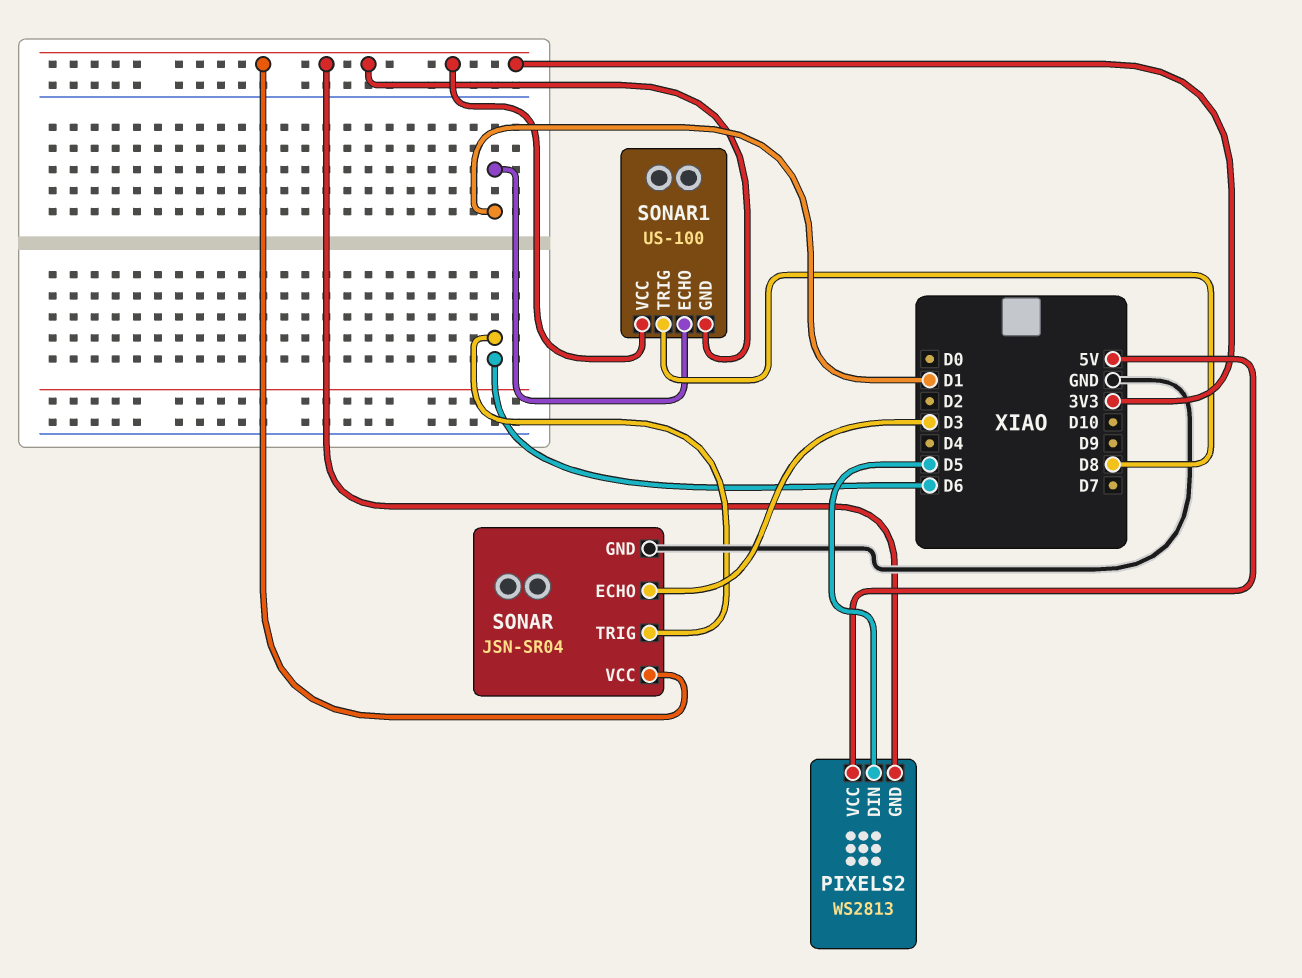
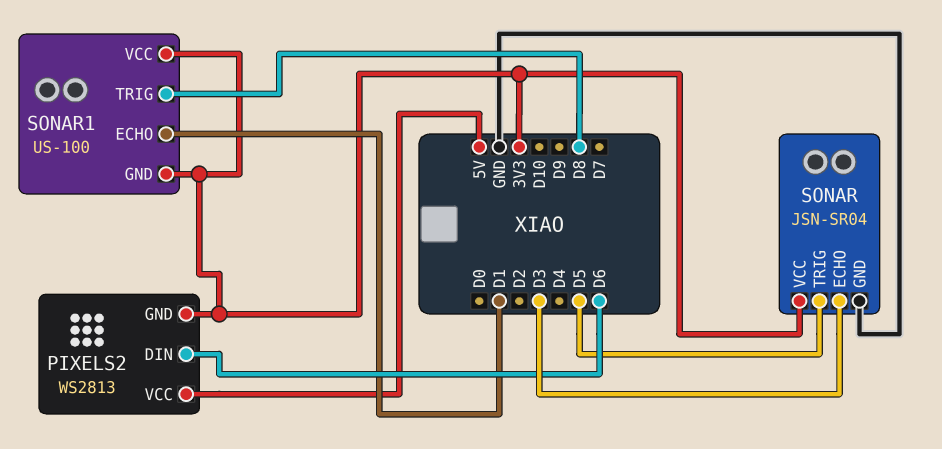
PIXELS2 pin DIN: D5 -> D6
SONAR pin TRIG: D6 -> D5

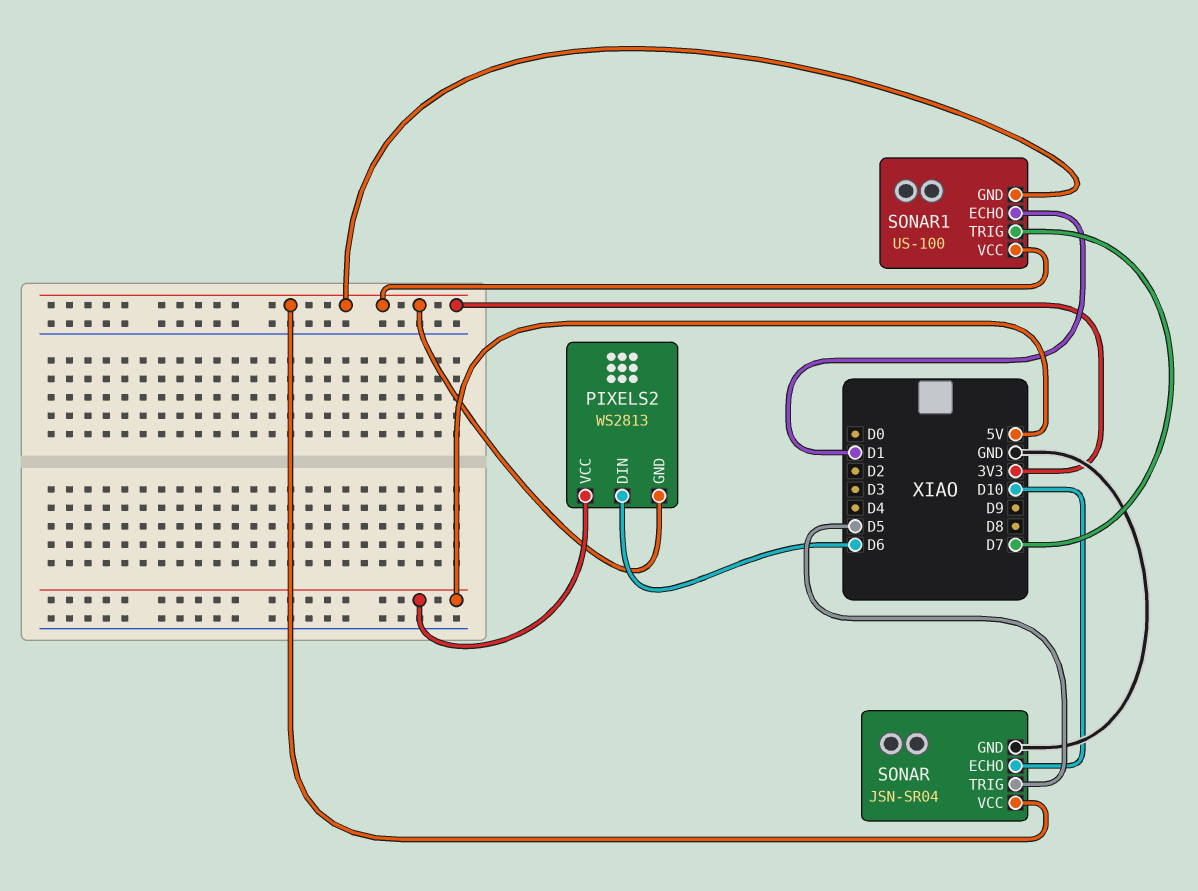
SONAR pin ECHO: D3 -> D10
SONAR1 pin TRIG: D8 -> D7

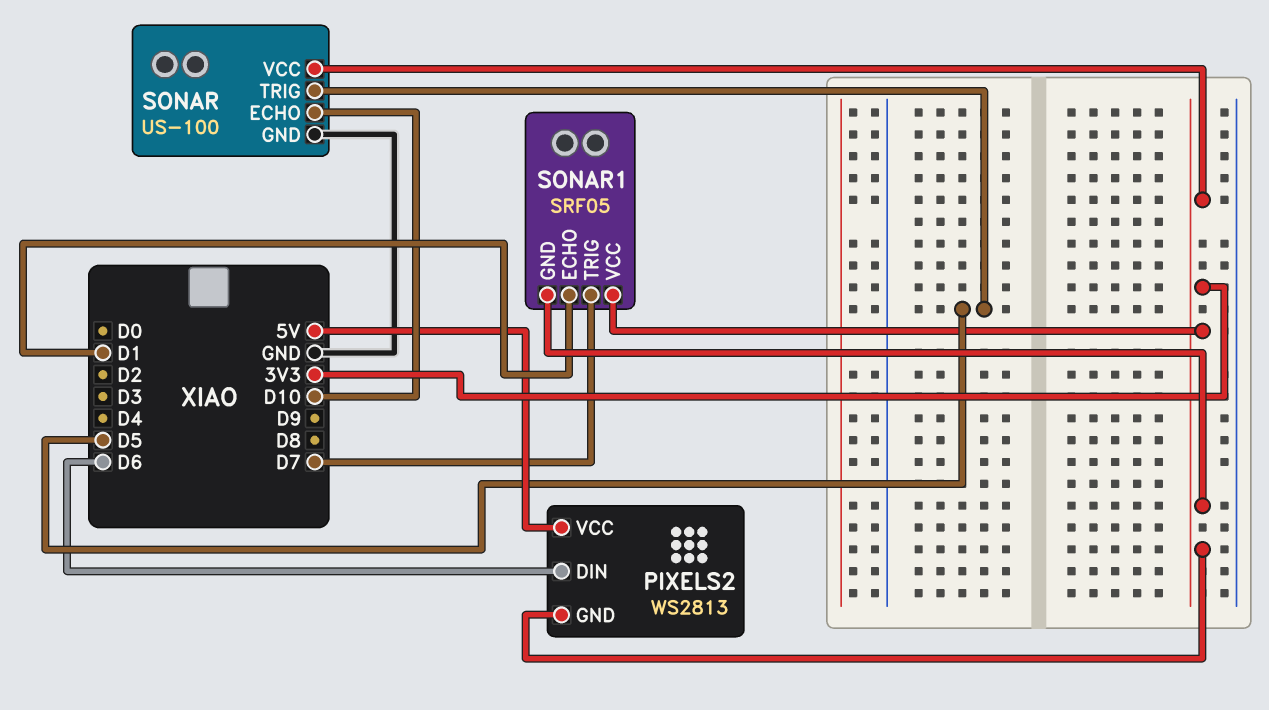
SONAR: JSN-SR04 -> US-100
SONAR1: US-100 -> SRF05

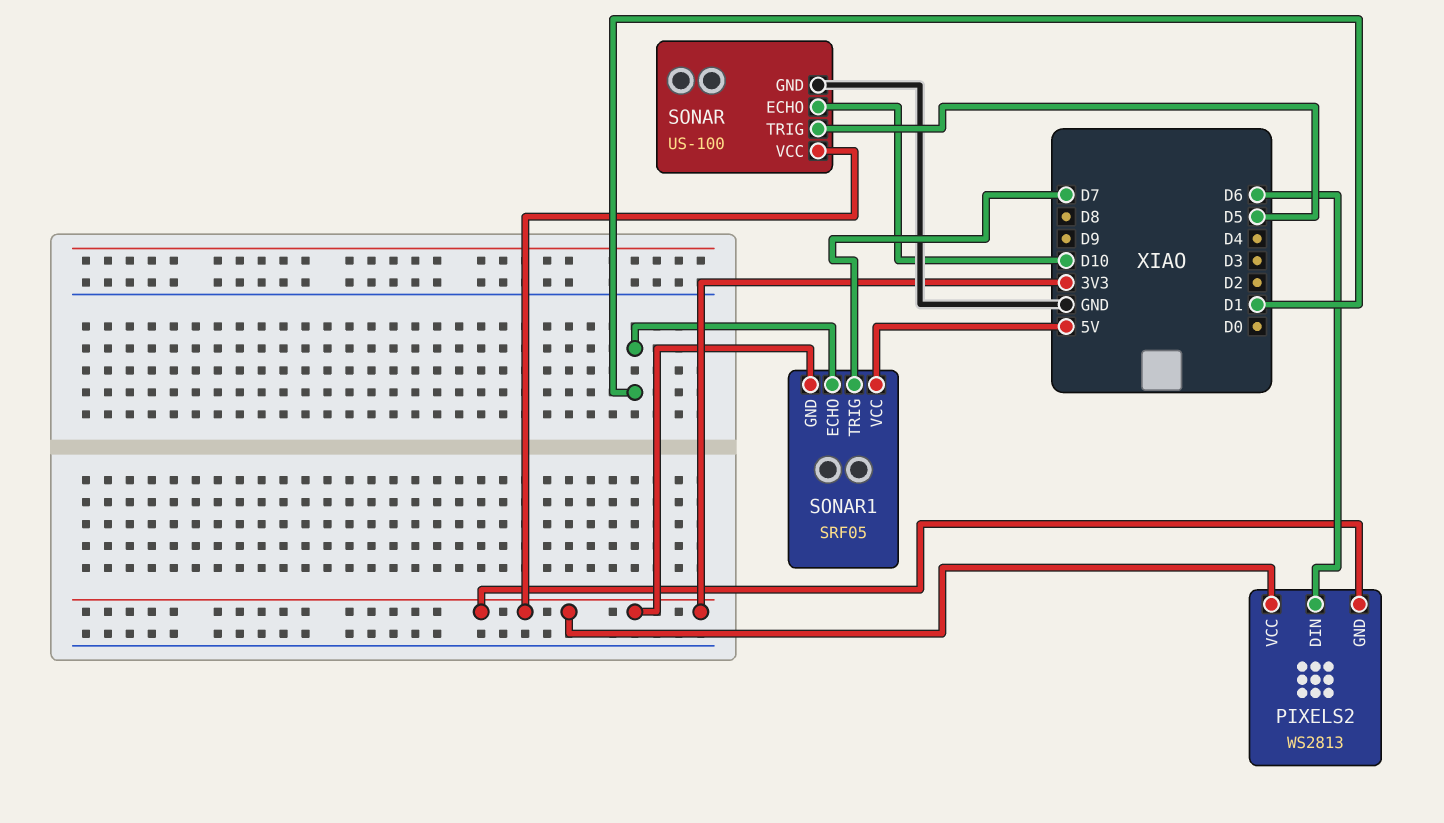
PIXELS2 pin VCC: 5V -> 3V3
SONAR1 pin VCC: 3V3 -> 5V

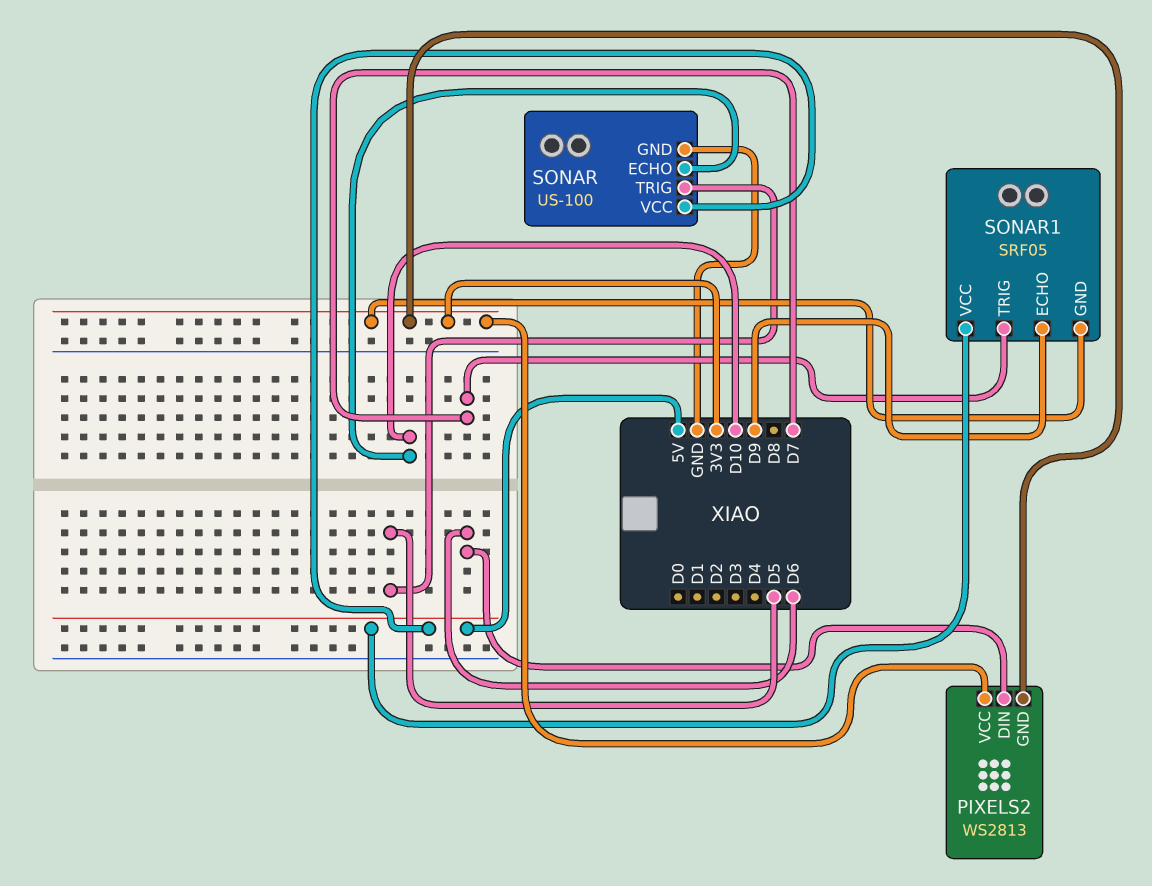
SONAR pin VCC: 3V3 -> 5V
SONAR1 pin ECHO: D1 -> D9

